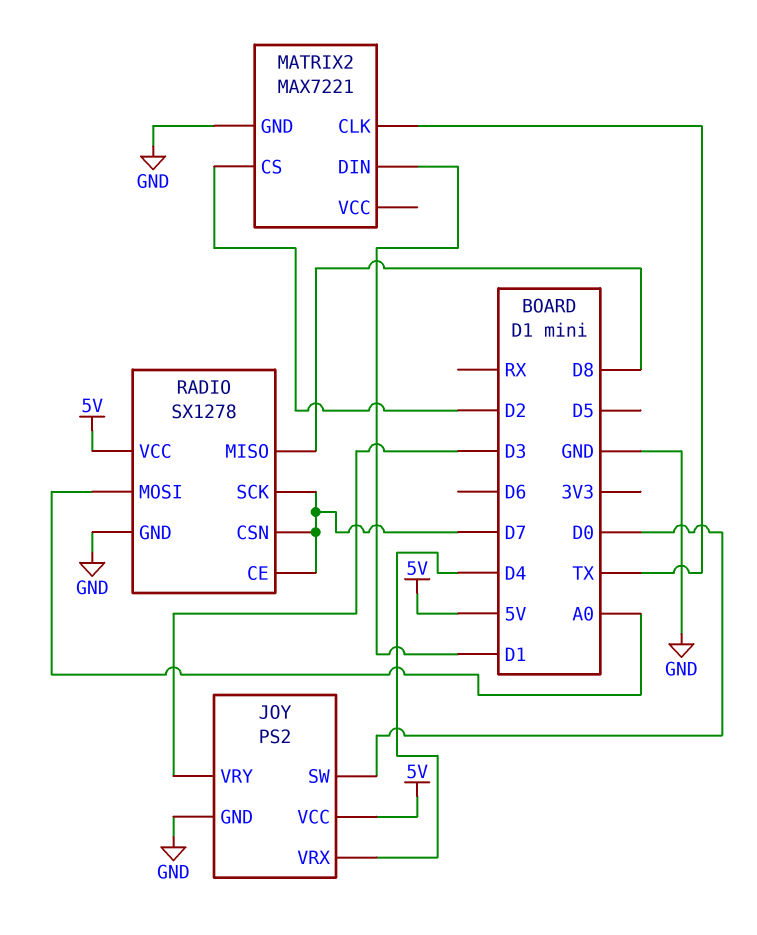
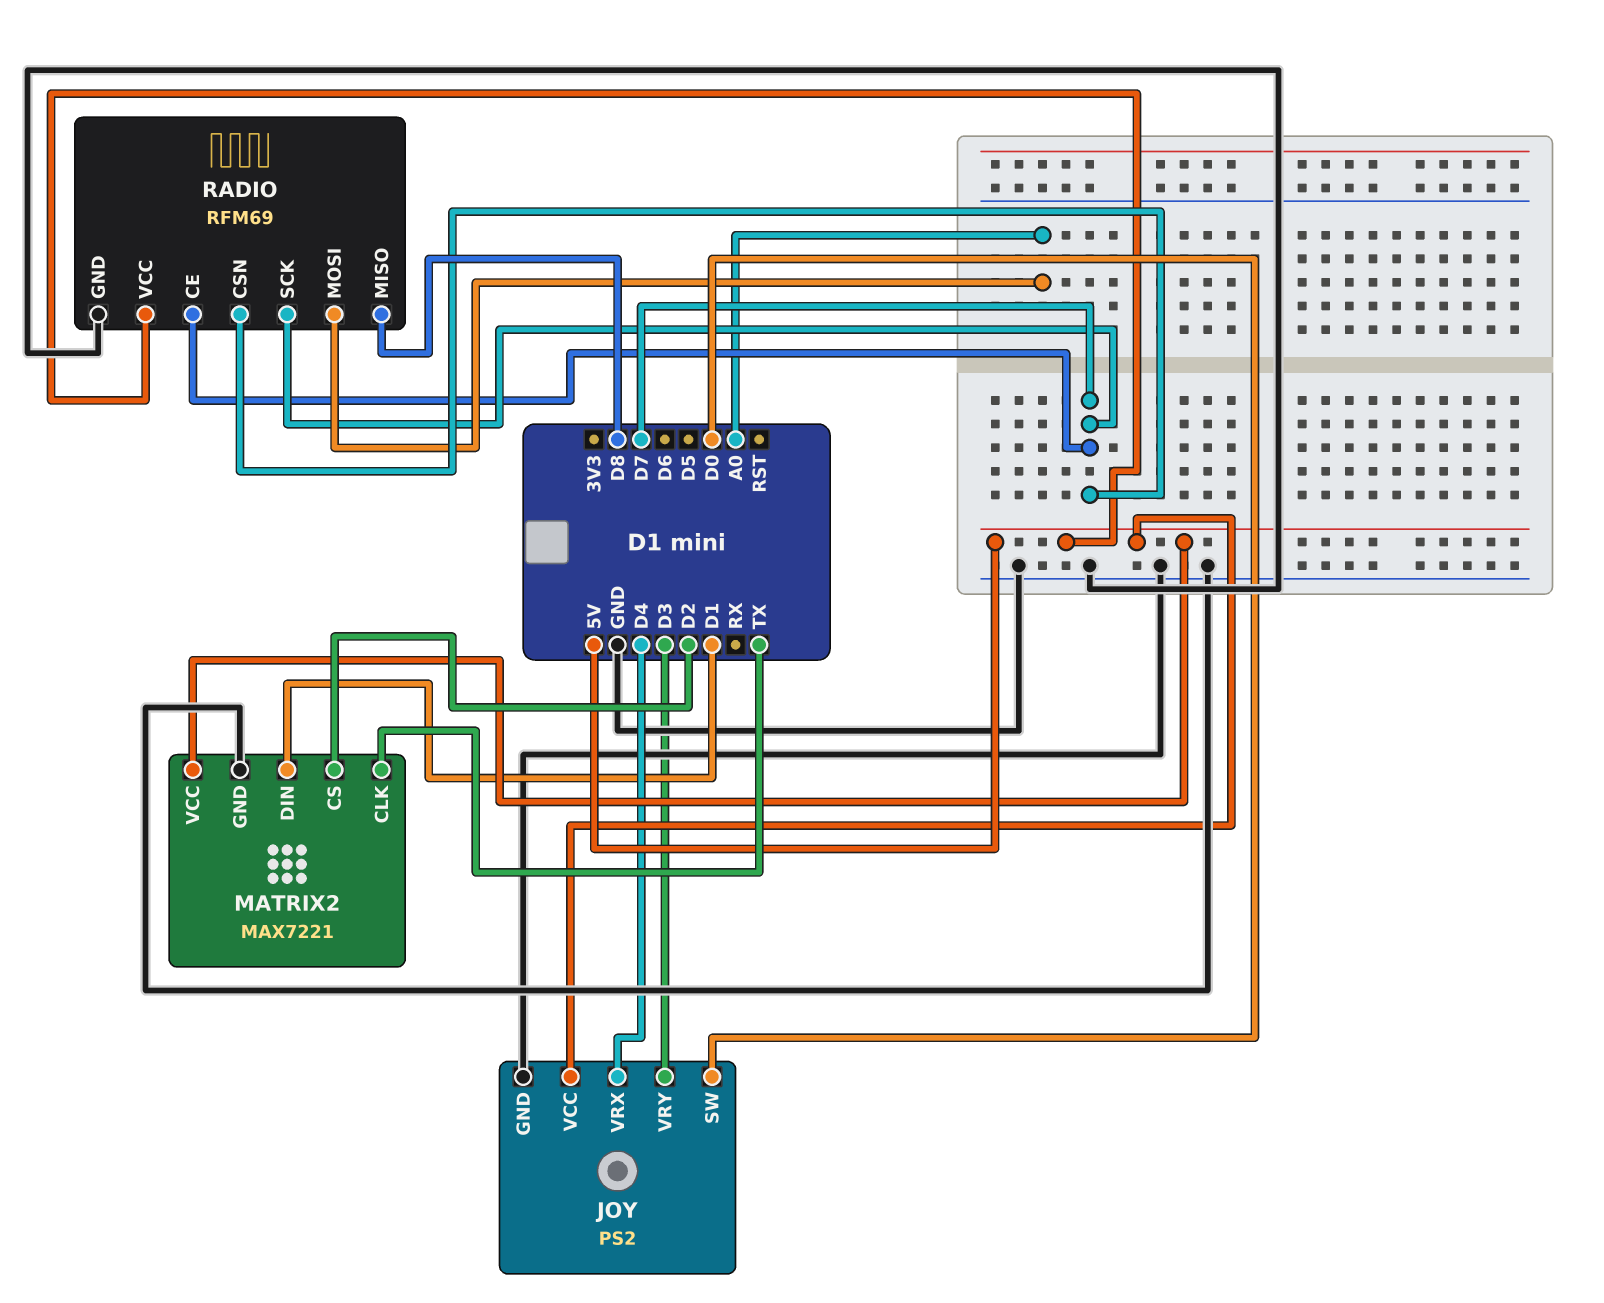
MATRIX2 pin VCC: none -> 5V
RADIO: SX1278 -> RFM69

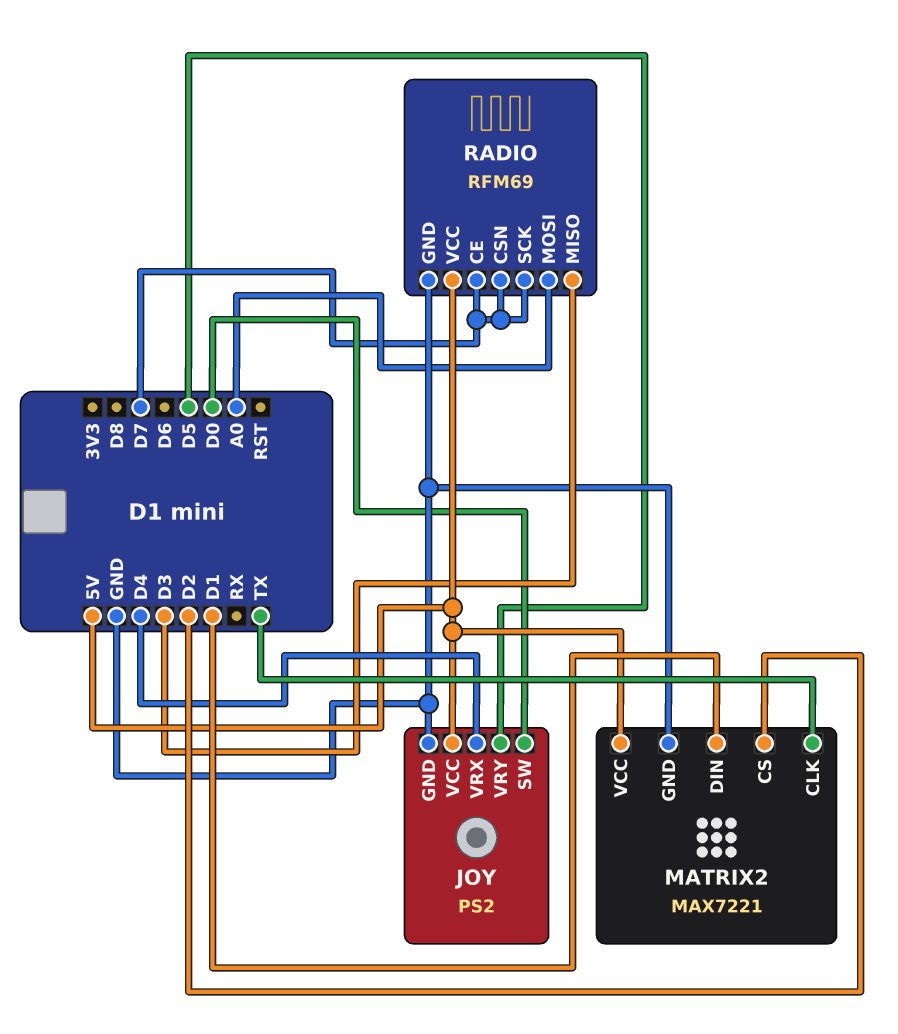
JOY pin VRY: D3 -> D5
RADIO pin MISO: D8 -> D3

